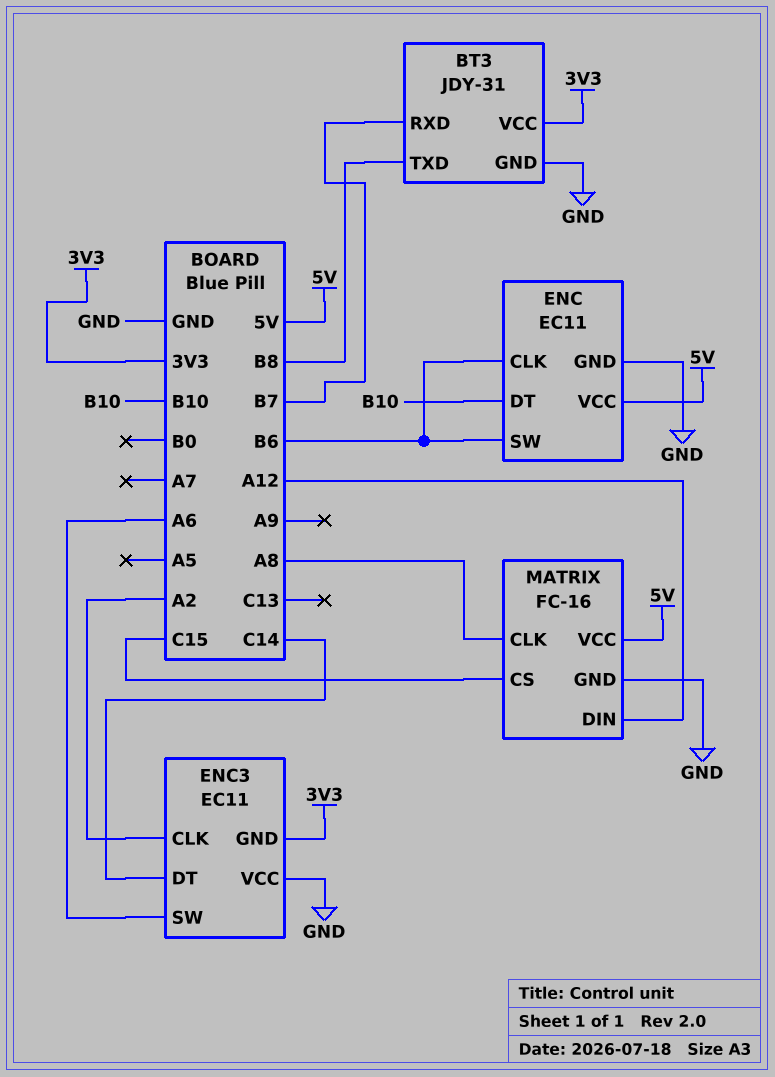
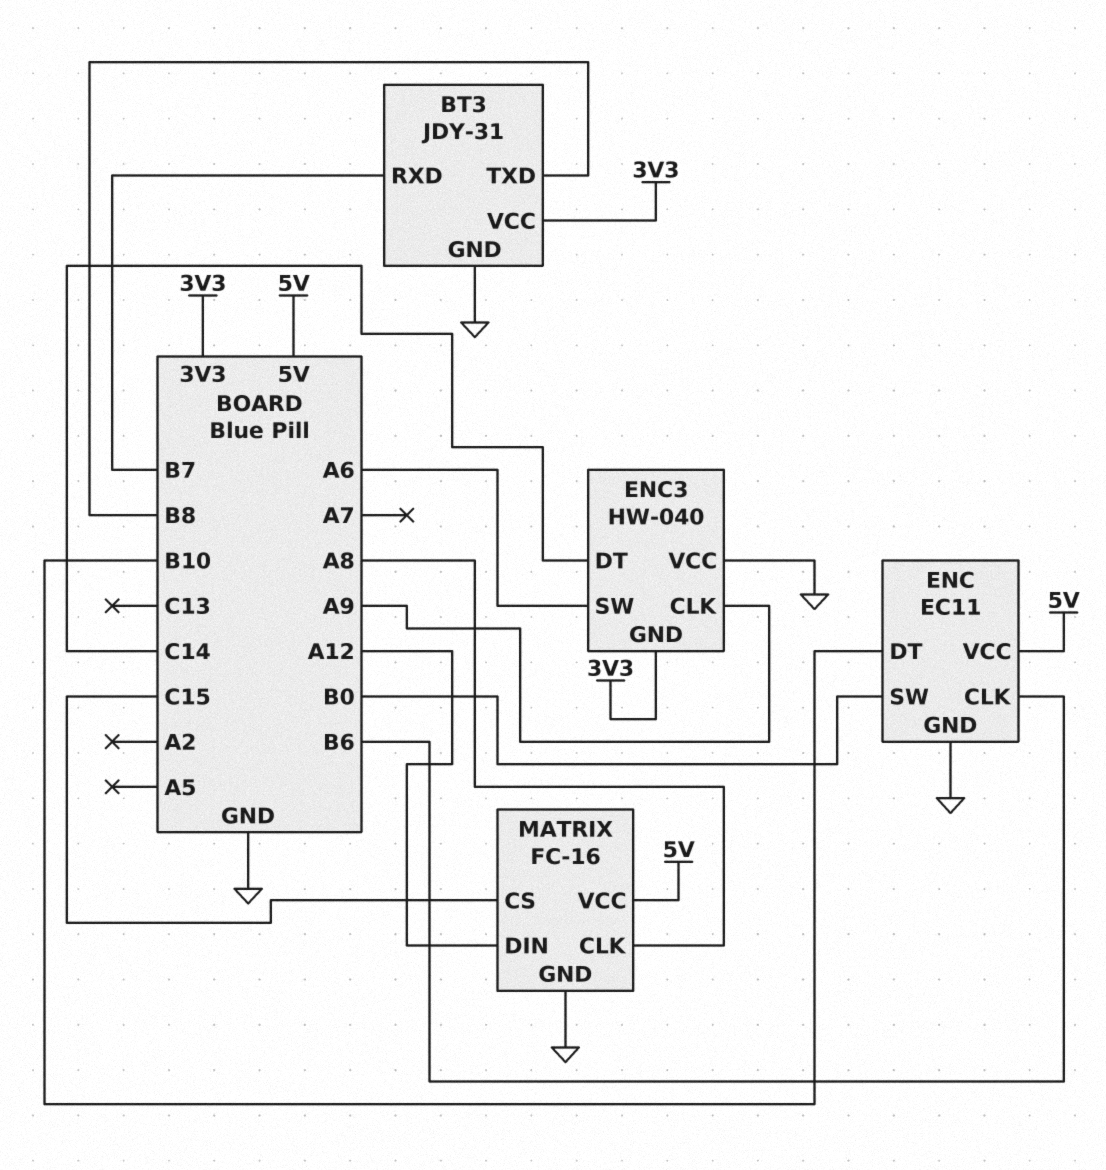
ENC pin SW: B6 -> B0
ENC3: EC11 -> HW-040
ENC3 pin CLK: A2 -> A9

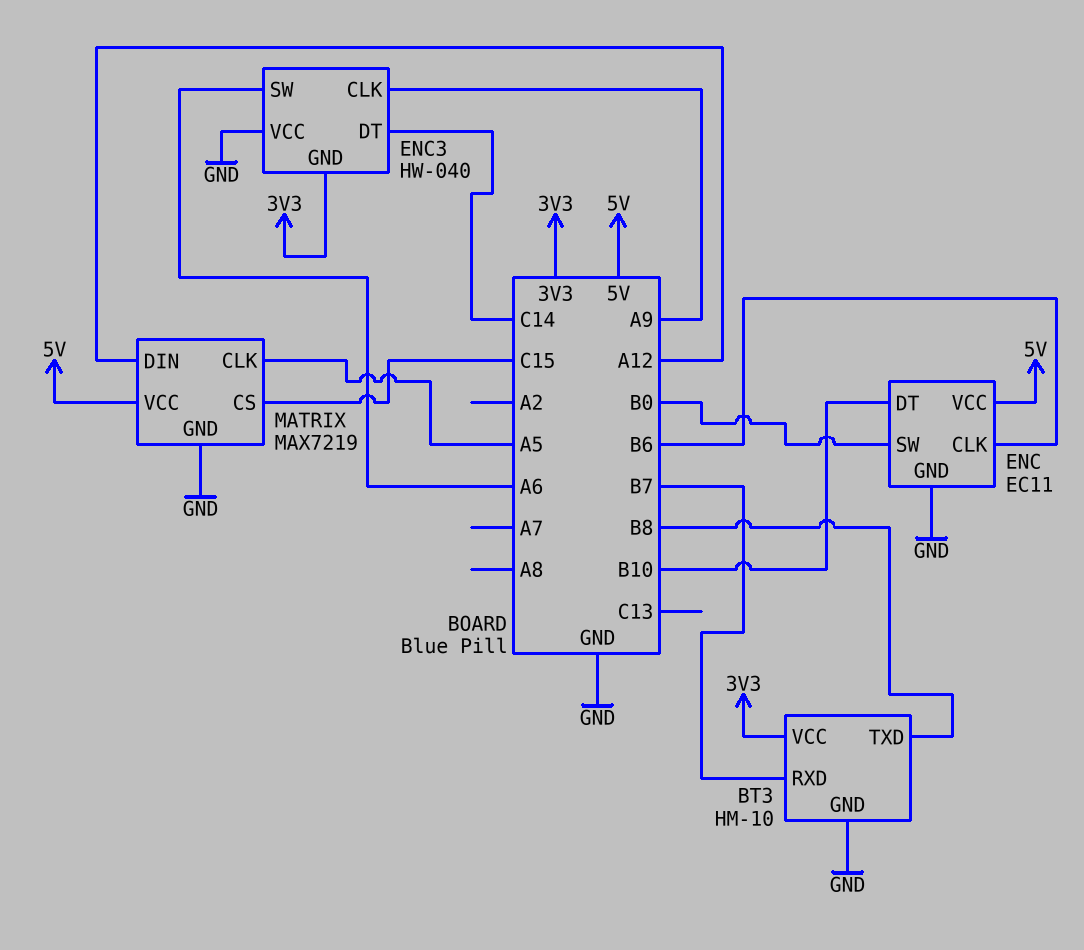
BT3: JDY-31 -> HM-10
MATRIX: FC-16 -> MAX7219
MATRIX pin CLK: A8 -> A5

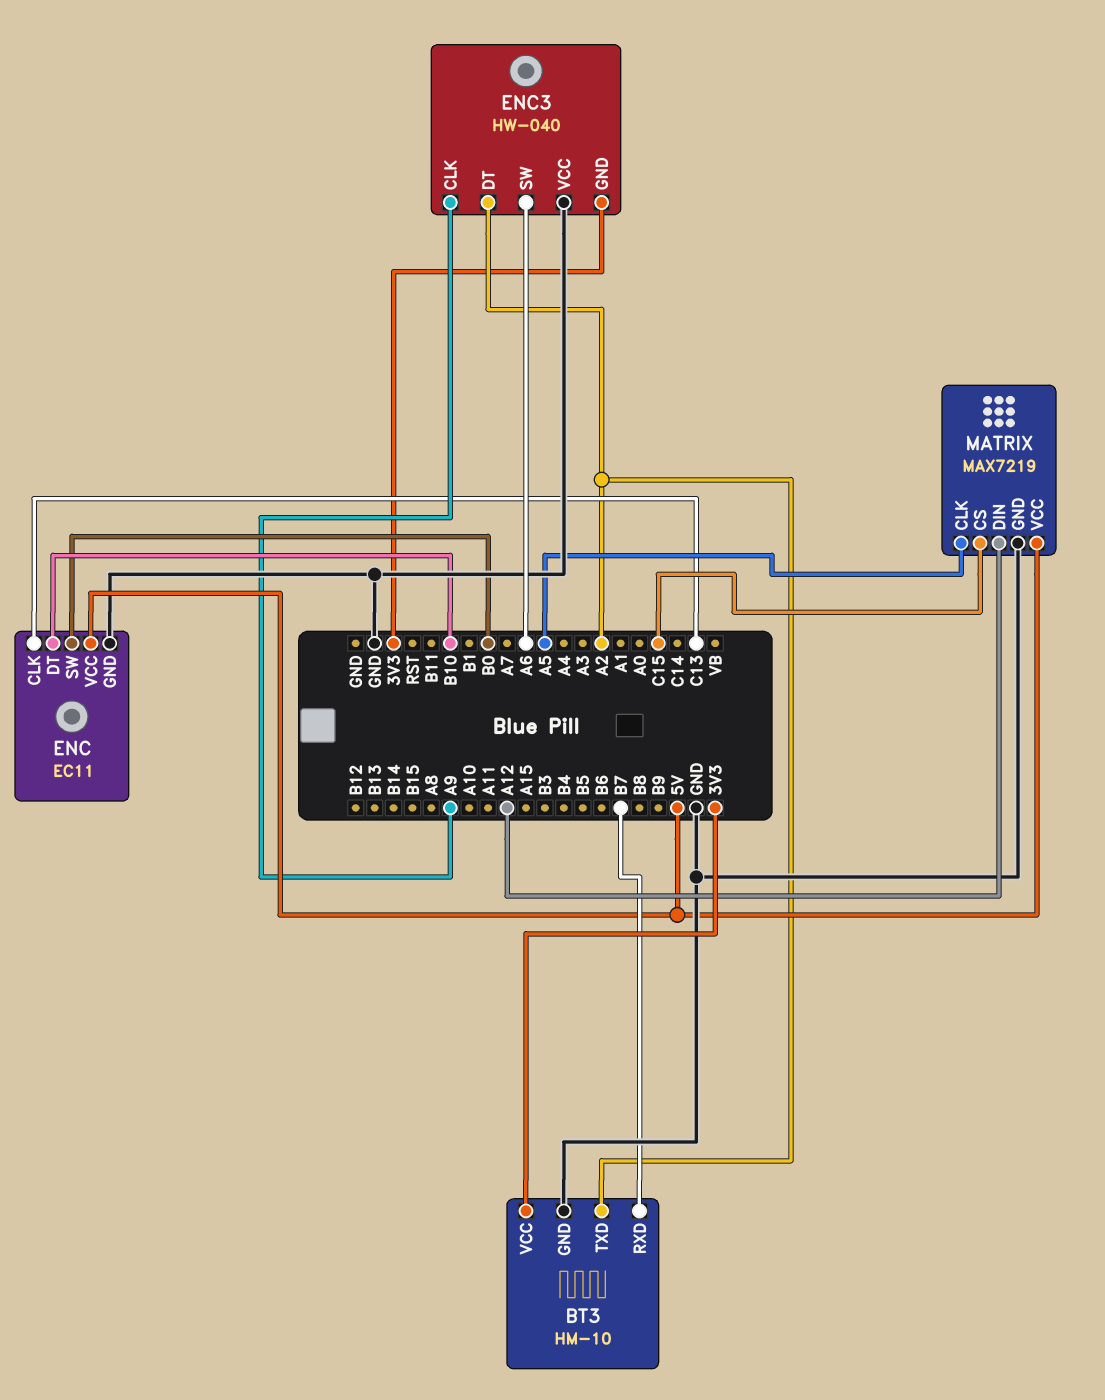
BT3 pin TXD: B8 -> A2
ENC pin CLK: B6 -> C13
ENC3 pin DT: C14 -> A2

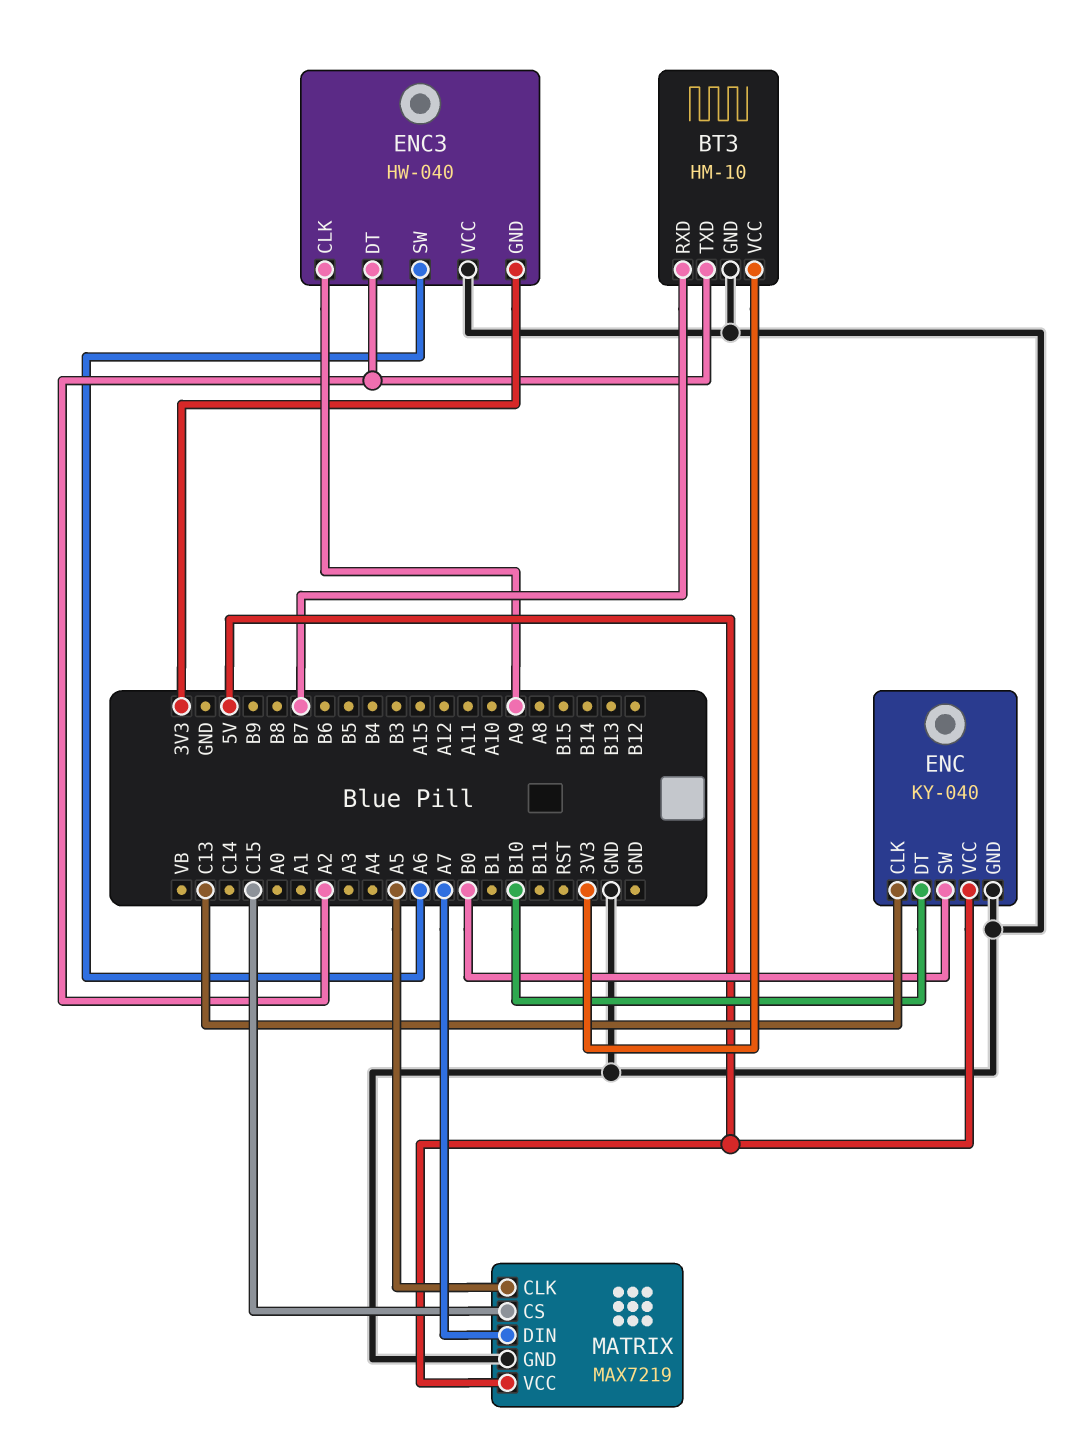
ENC: EC11 -> KY-040
MATRIX pin DIN: A12 -> A7

